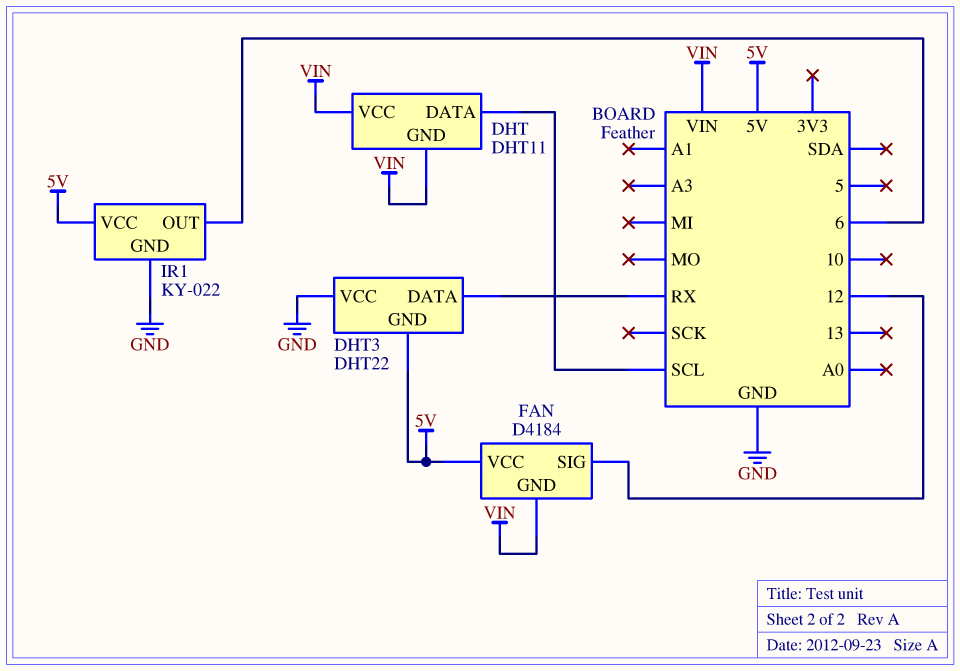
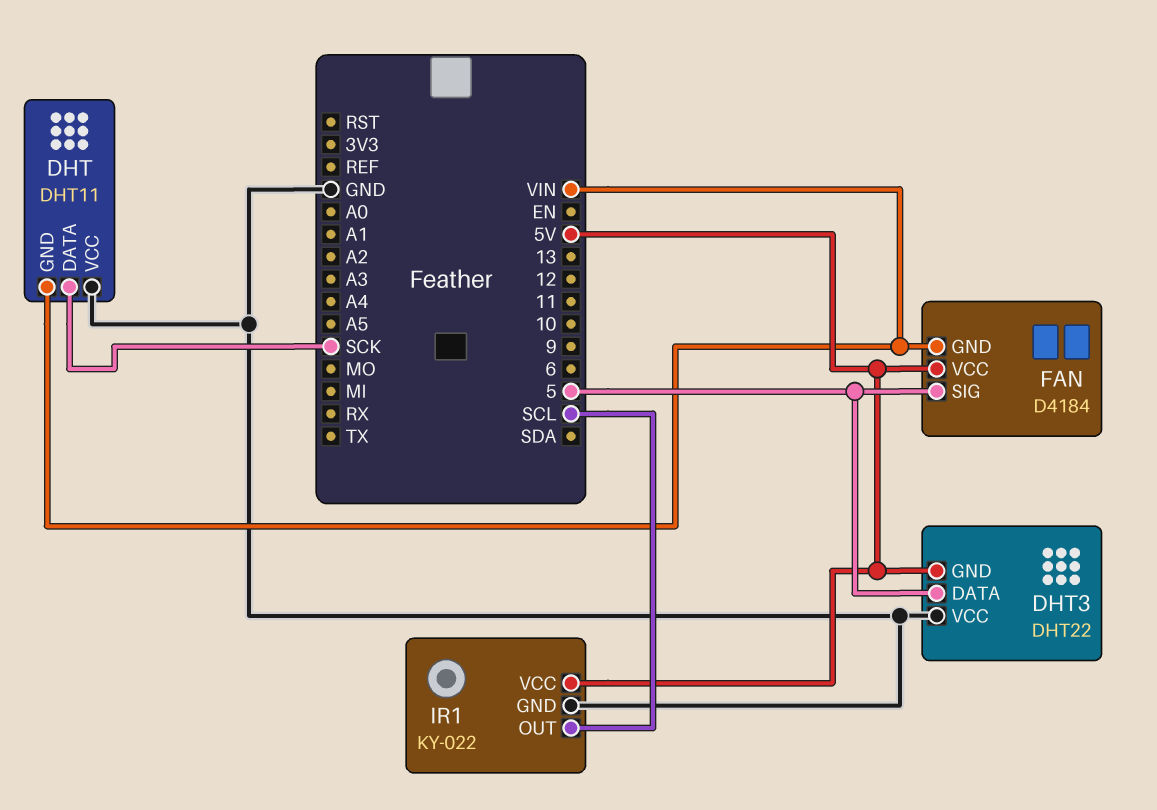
DHT pin DATA: SCL -> SCK
DHT pin VCC: VIN -> GND
DHT3 pin DATA: RX -> 5
FAN pin SIG: 12 -> 5
IR1 pin OUT: 6 -> SCL

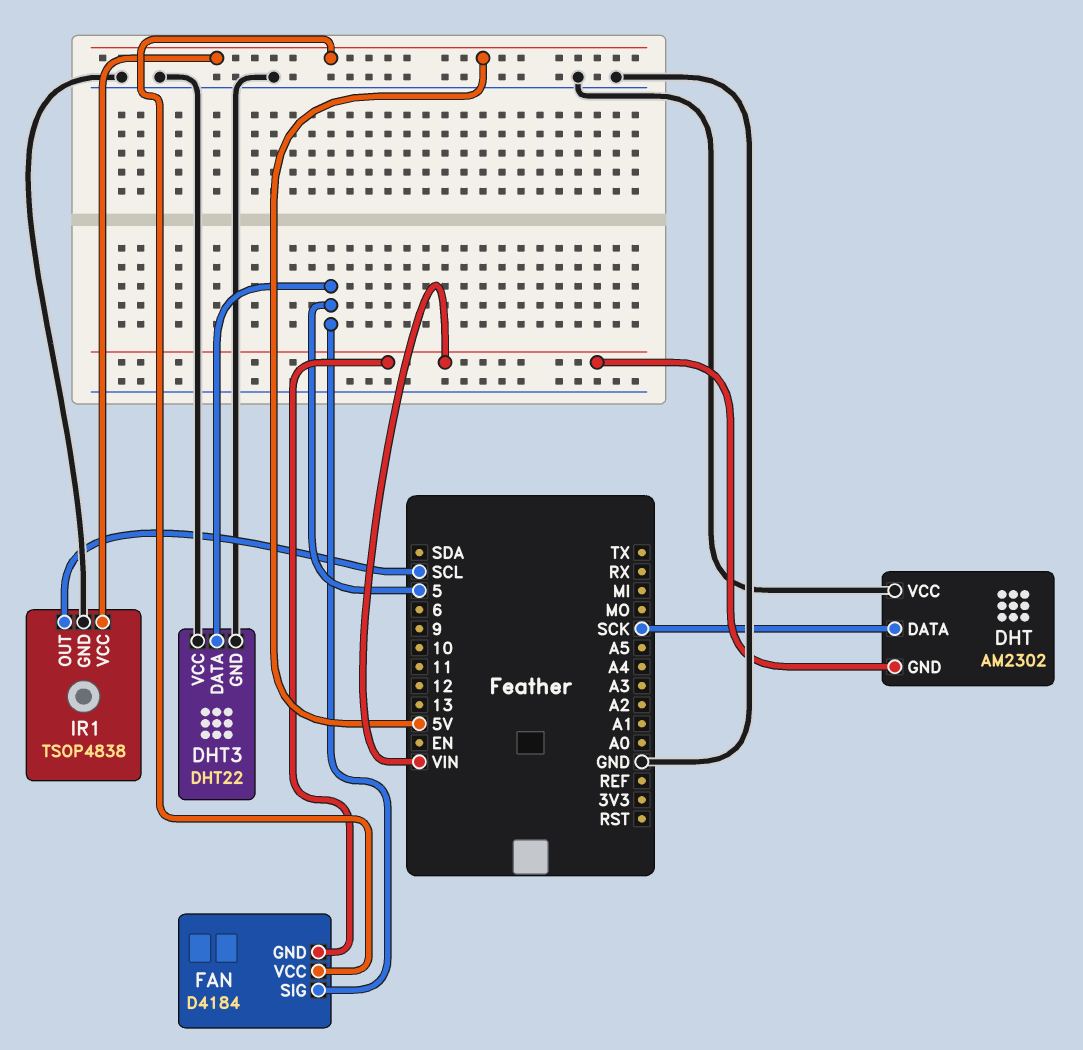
DHT: DHT11 -> AM2302
DHT3 pin GND: 5V -> GND
IR1: KY-022 -> TSOP4838

